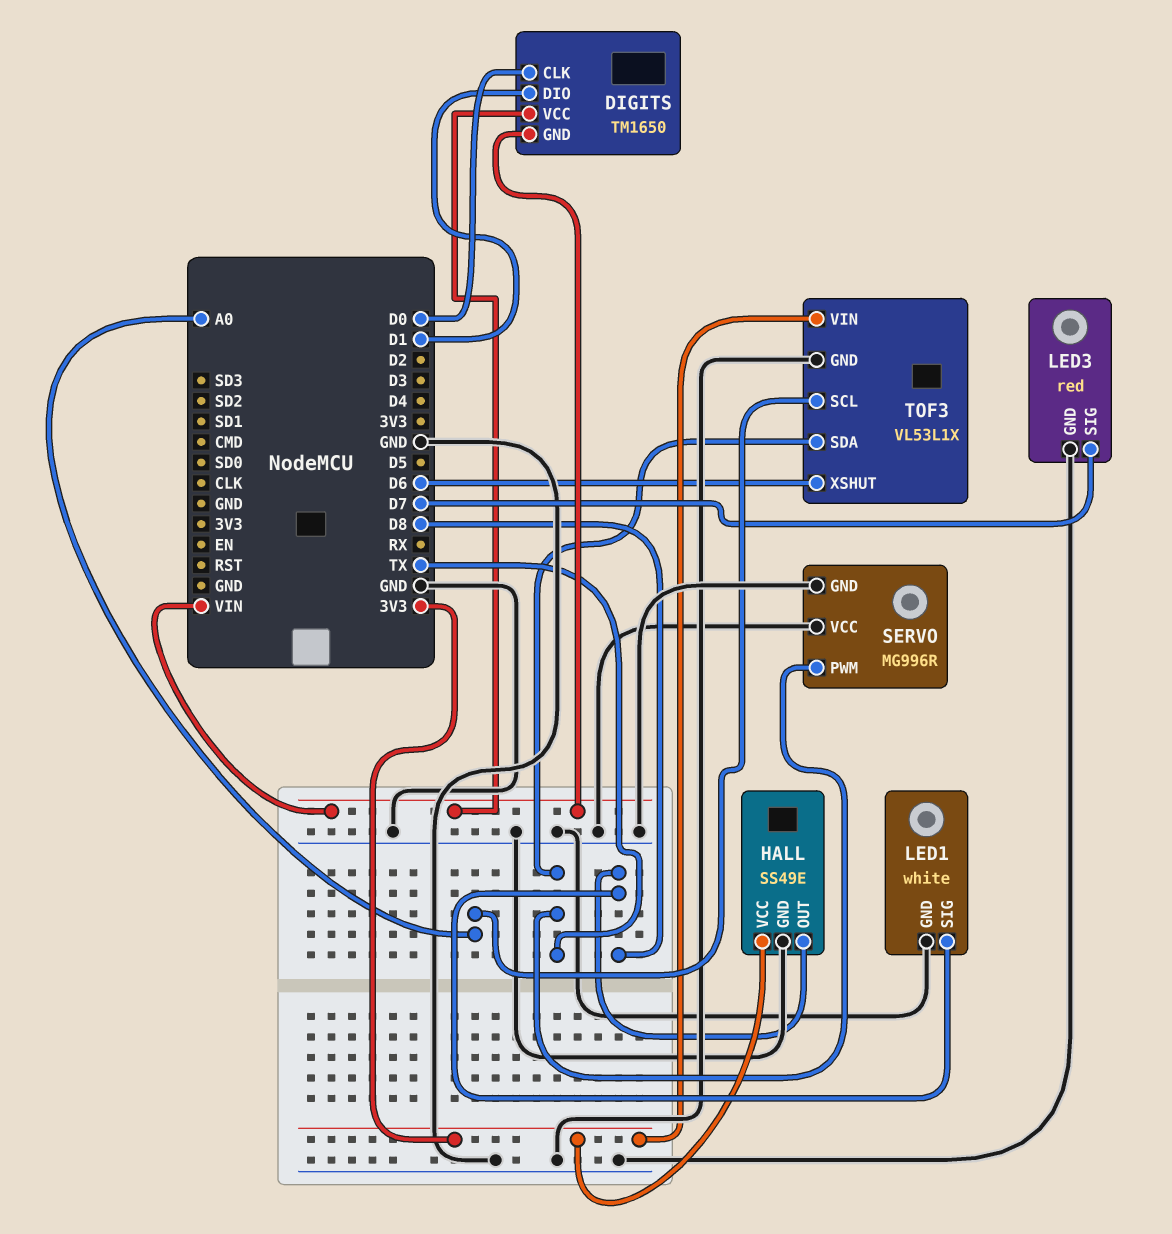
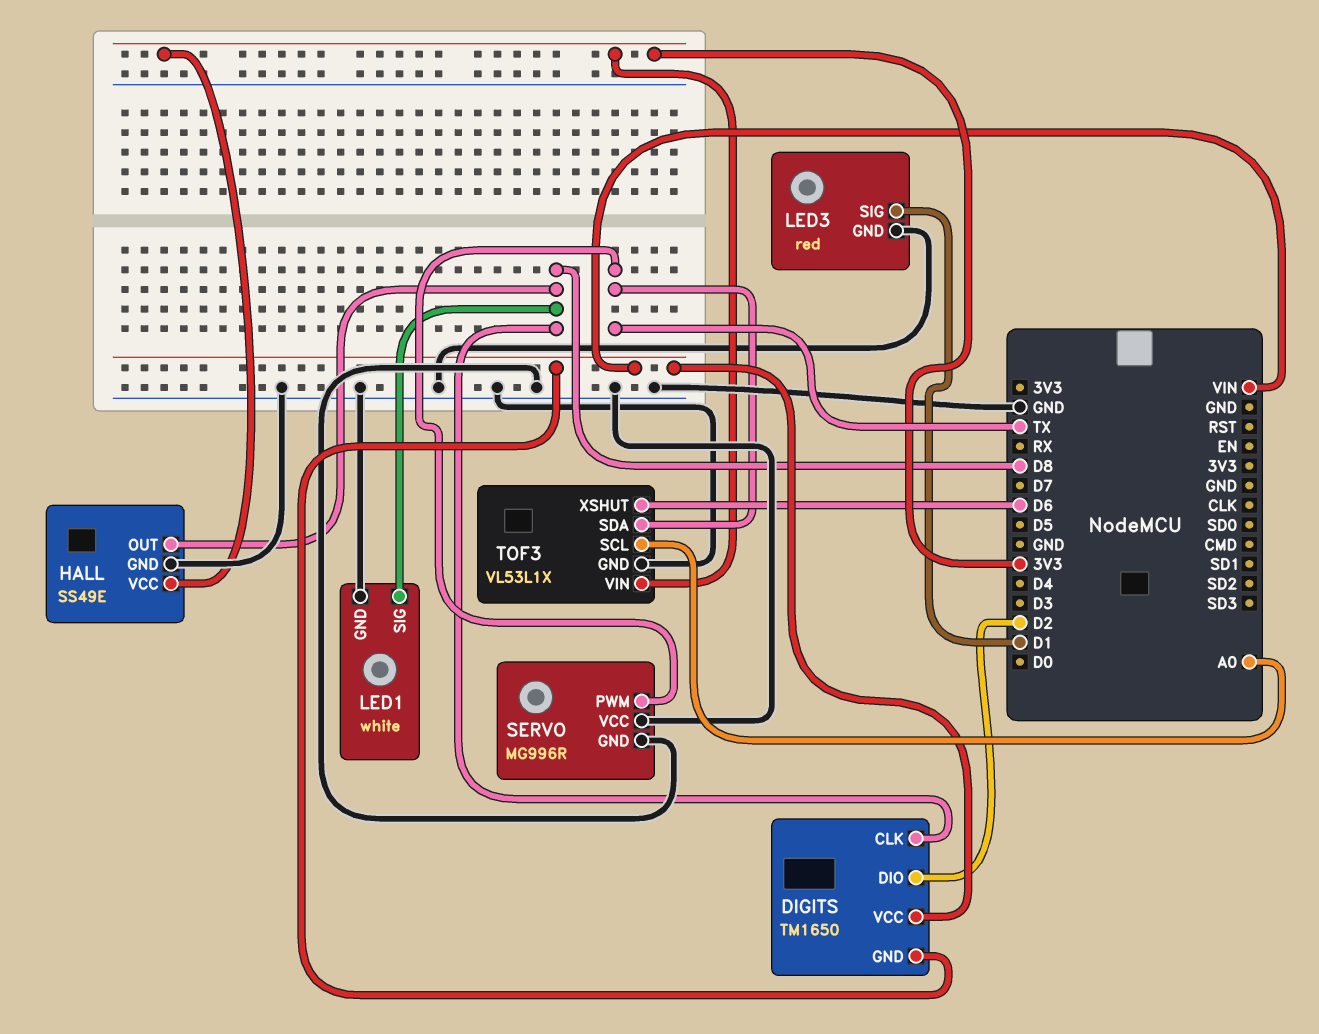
DIGITS pin CLK: D0 -> D8
DIGITS pin DIO: D1 -> D2
LED3 pin SIG: D7 -> D1

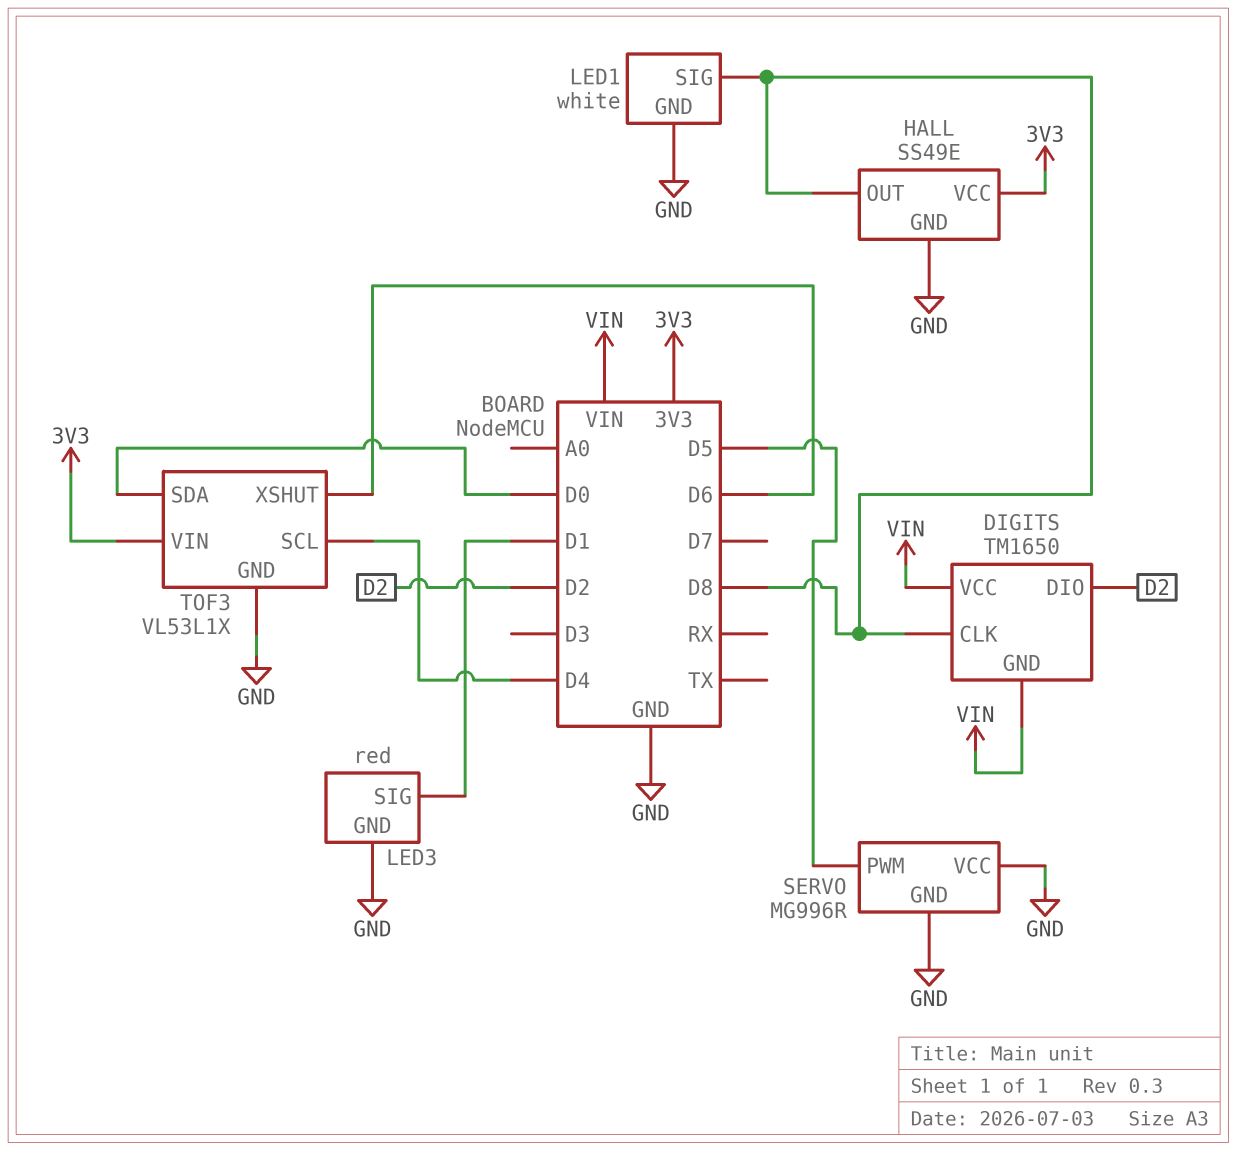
SERVO pin PWM: TX -> D5
TOF3 pin SCL: A0 -> D4
TOF3 pin SDA: TX -> D0

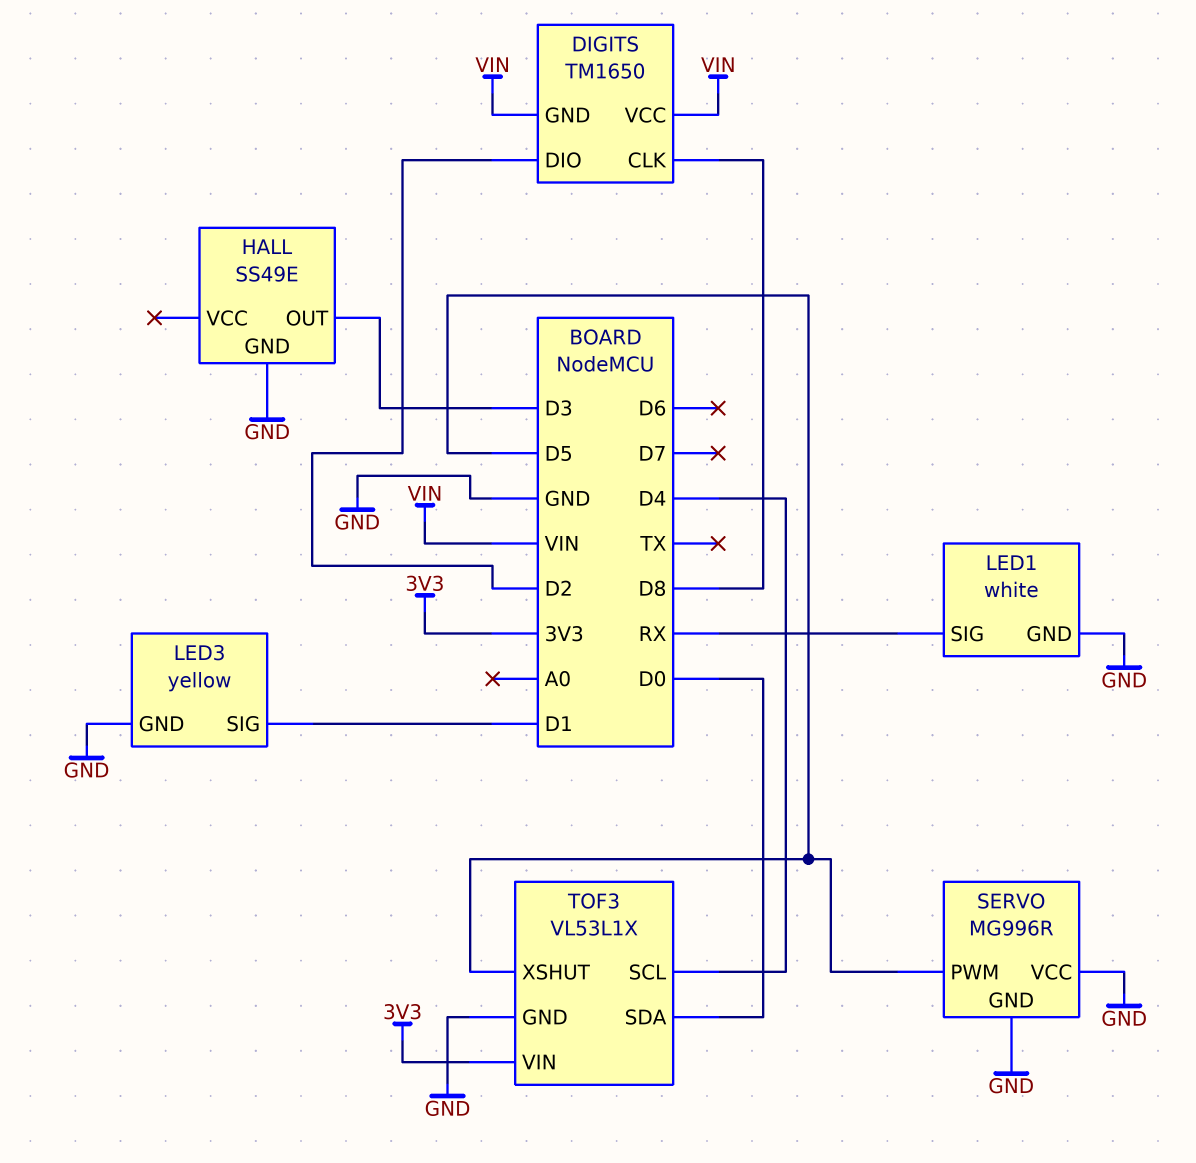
HALL pin OUT: D8 -> D3
HALL pin VCC: 3V3 -> none
LED1 pin SIG: D8 -> RX
LED3: red -> yellow
TOF3 pin XSHUT: D6 -> D5

